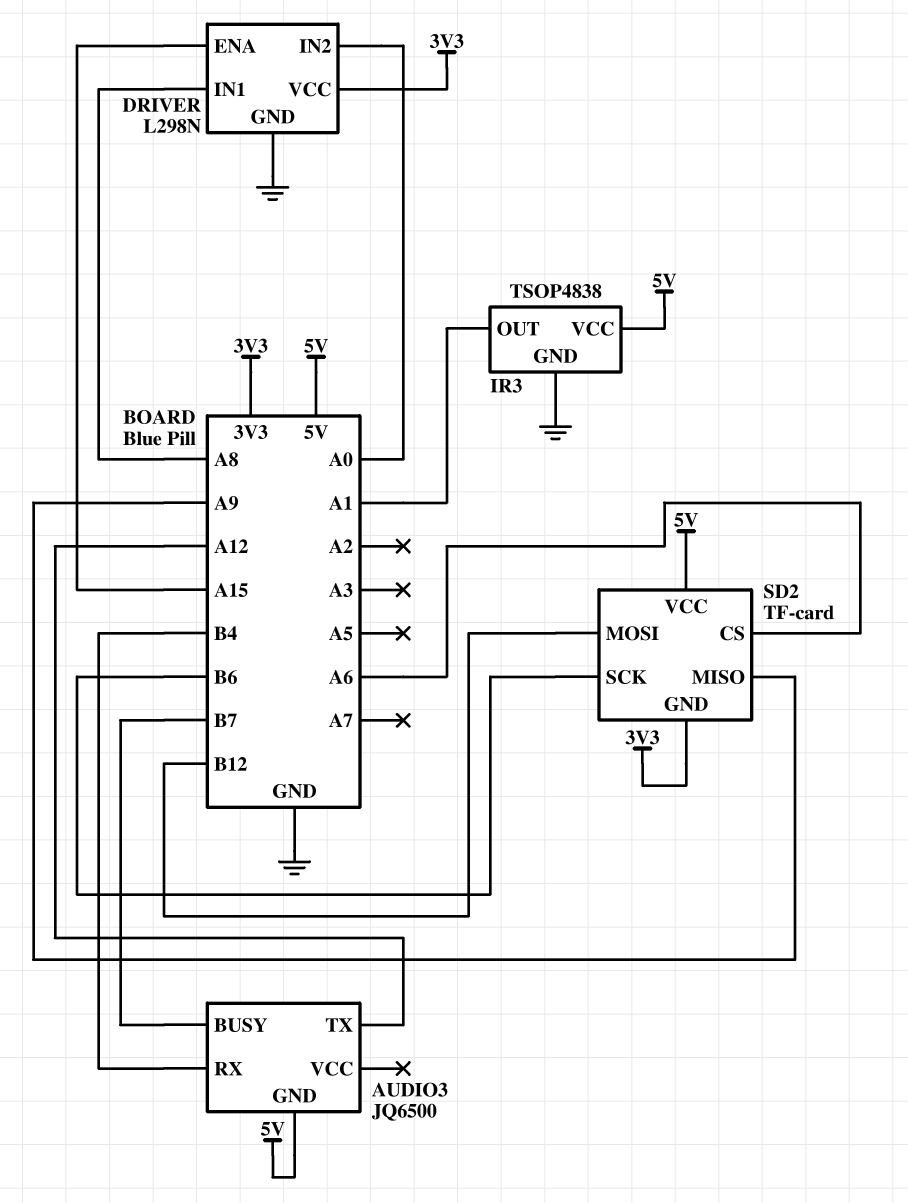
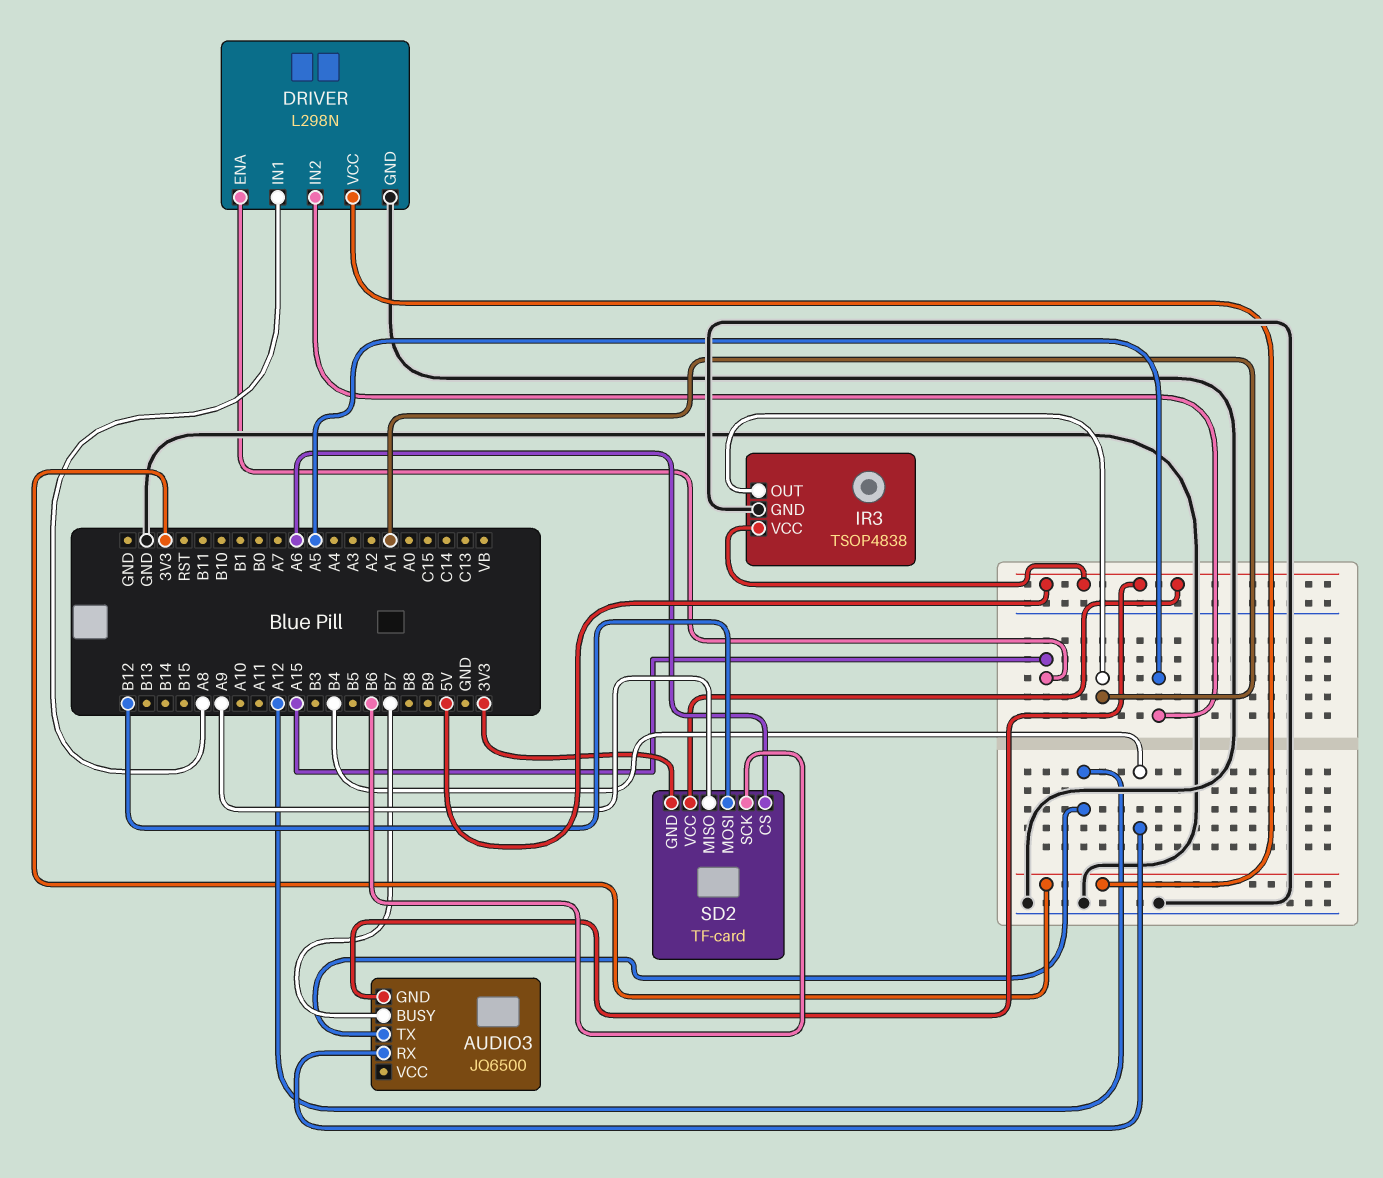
DRIVER pin IN2: A0 -> A5

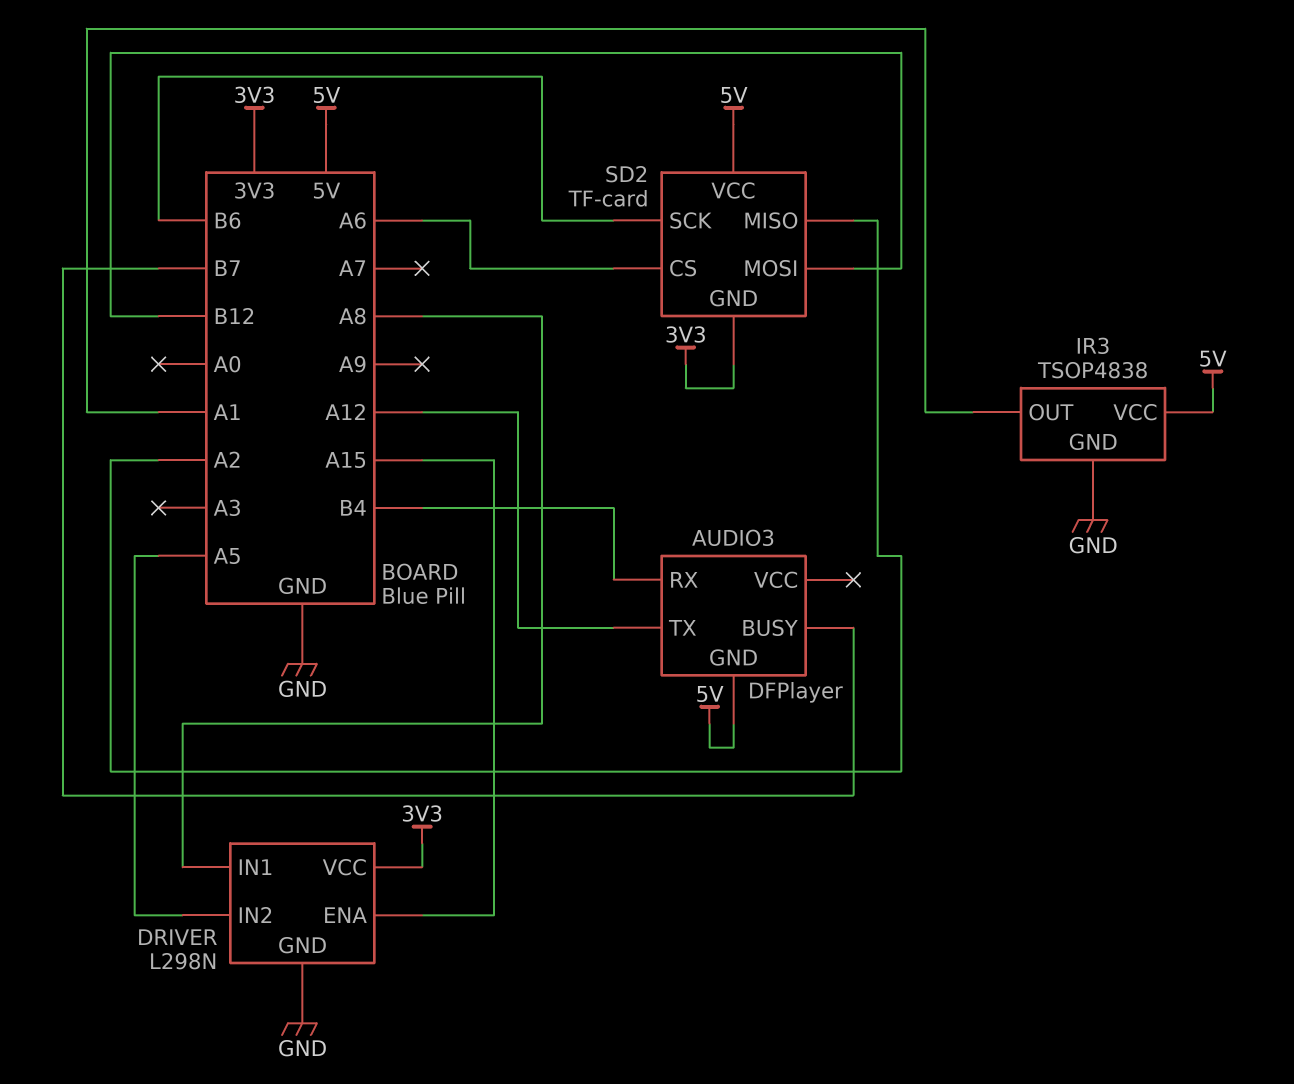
AUDIO3: JQ6500 -> DFPlayer
SD2 pin MISO: A9 -> A2

